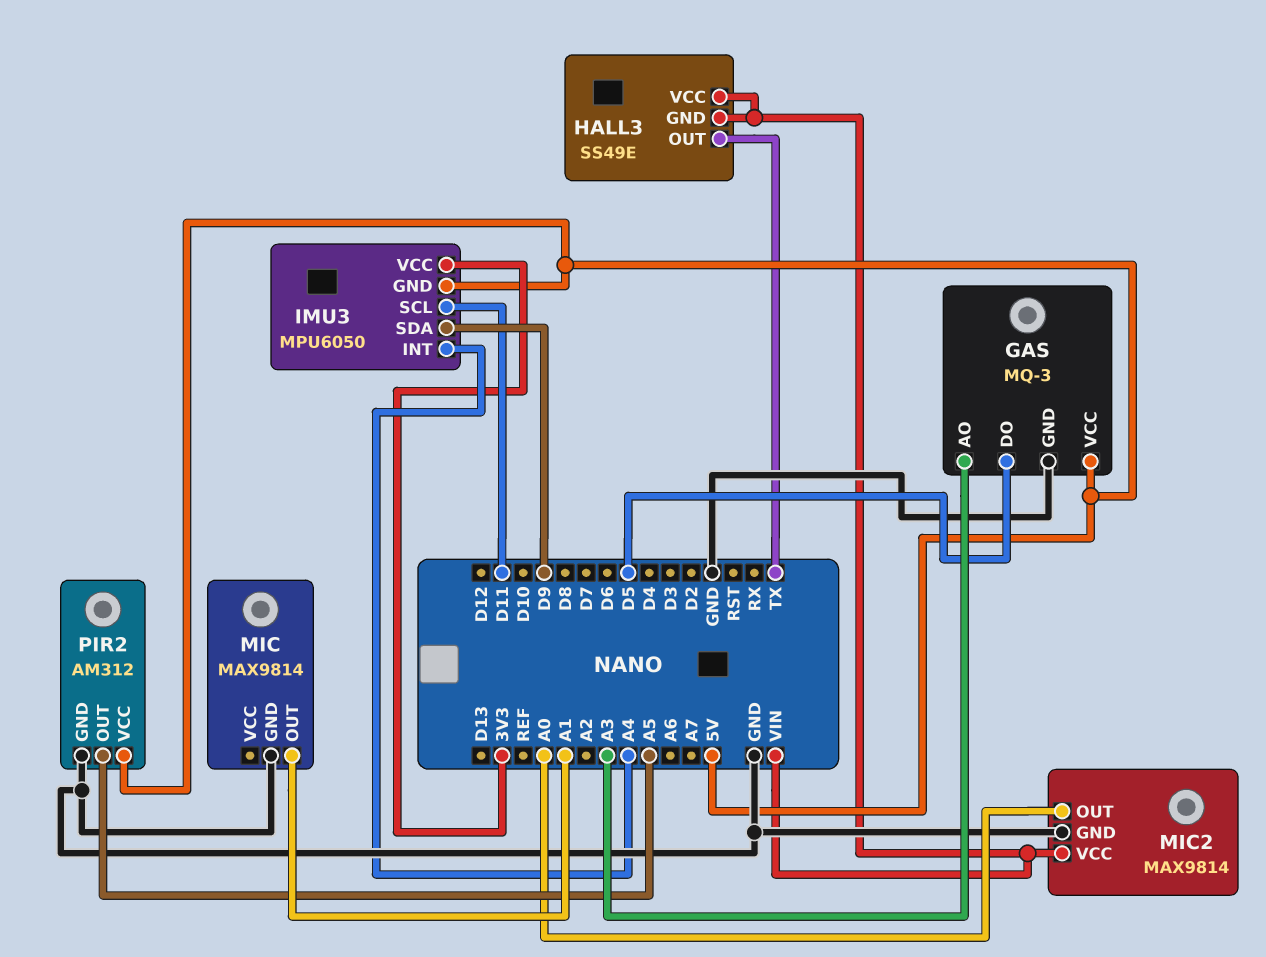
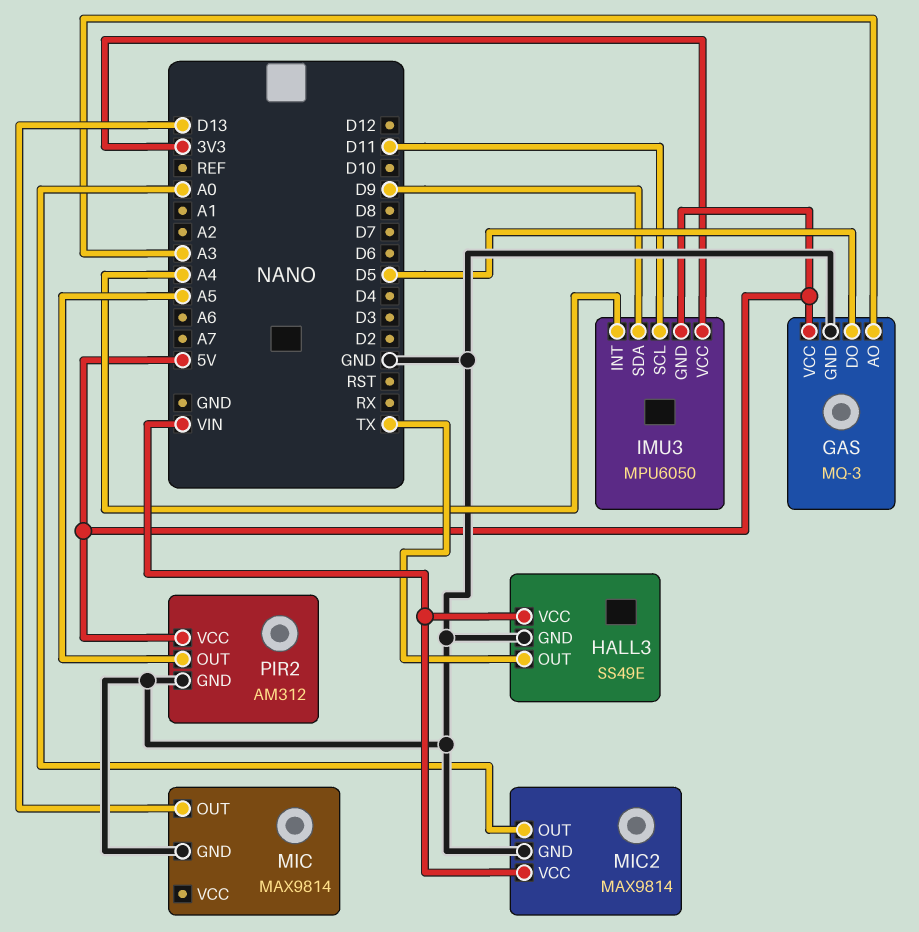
HALL3 pin GND: VIN -> GND
MIC pin OUT: A1 -> D13

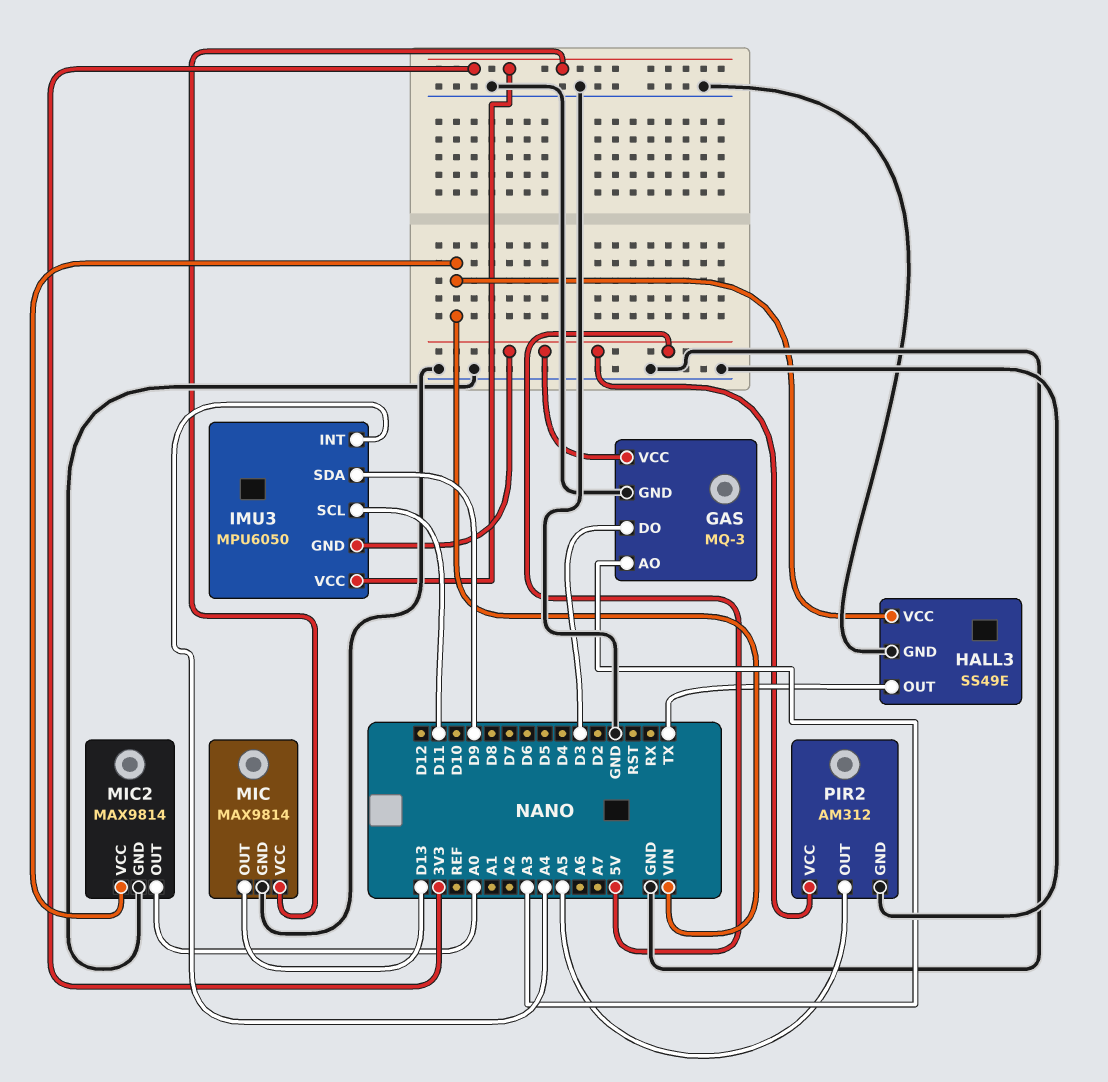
GAS pin DO: D5 -> D3
MIC pin VCC: none -> 3V3

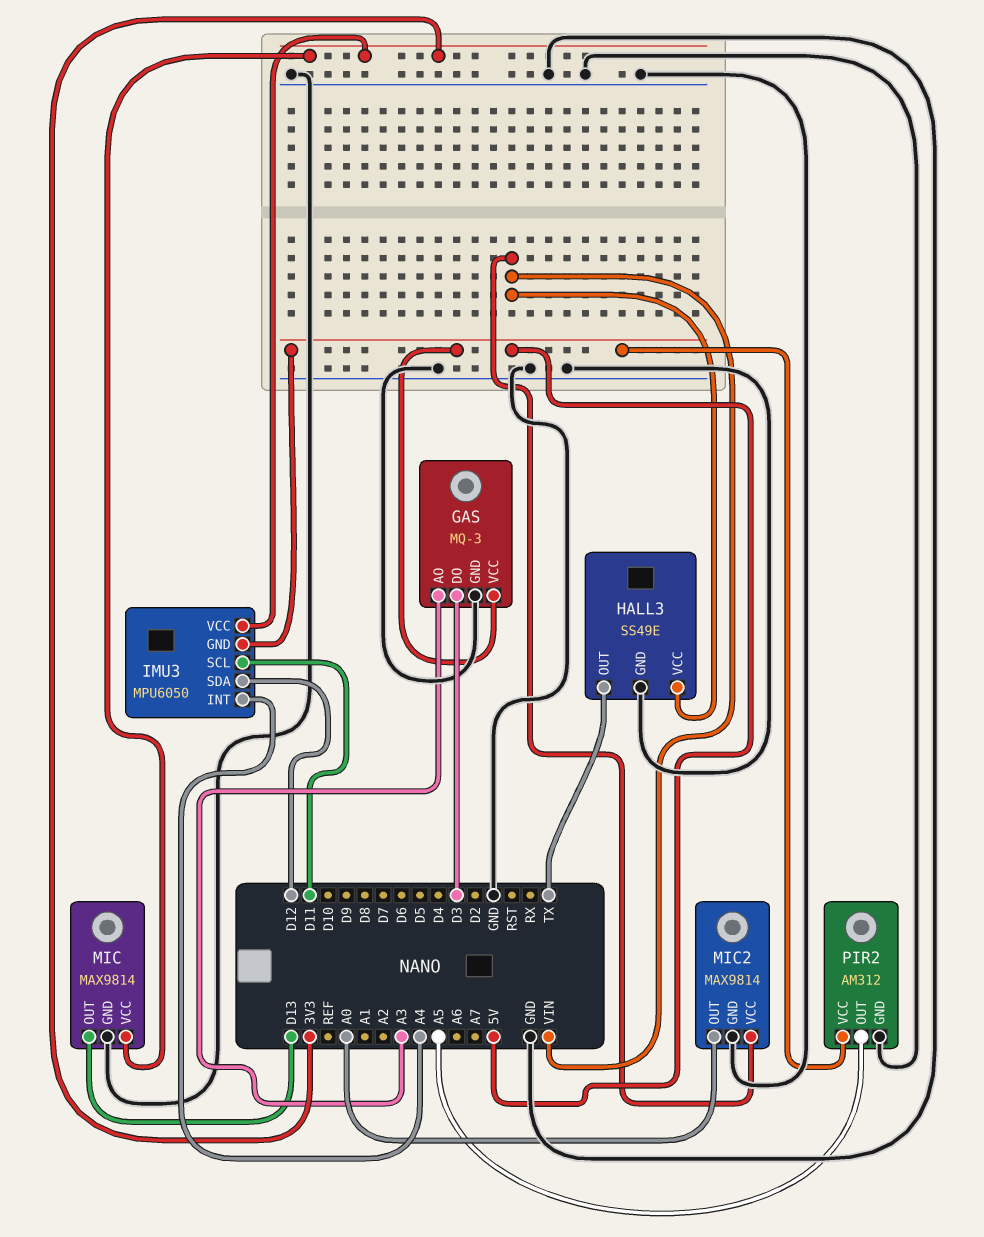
IMU3 pin SDA: D9 -> D12

